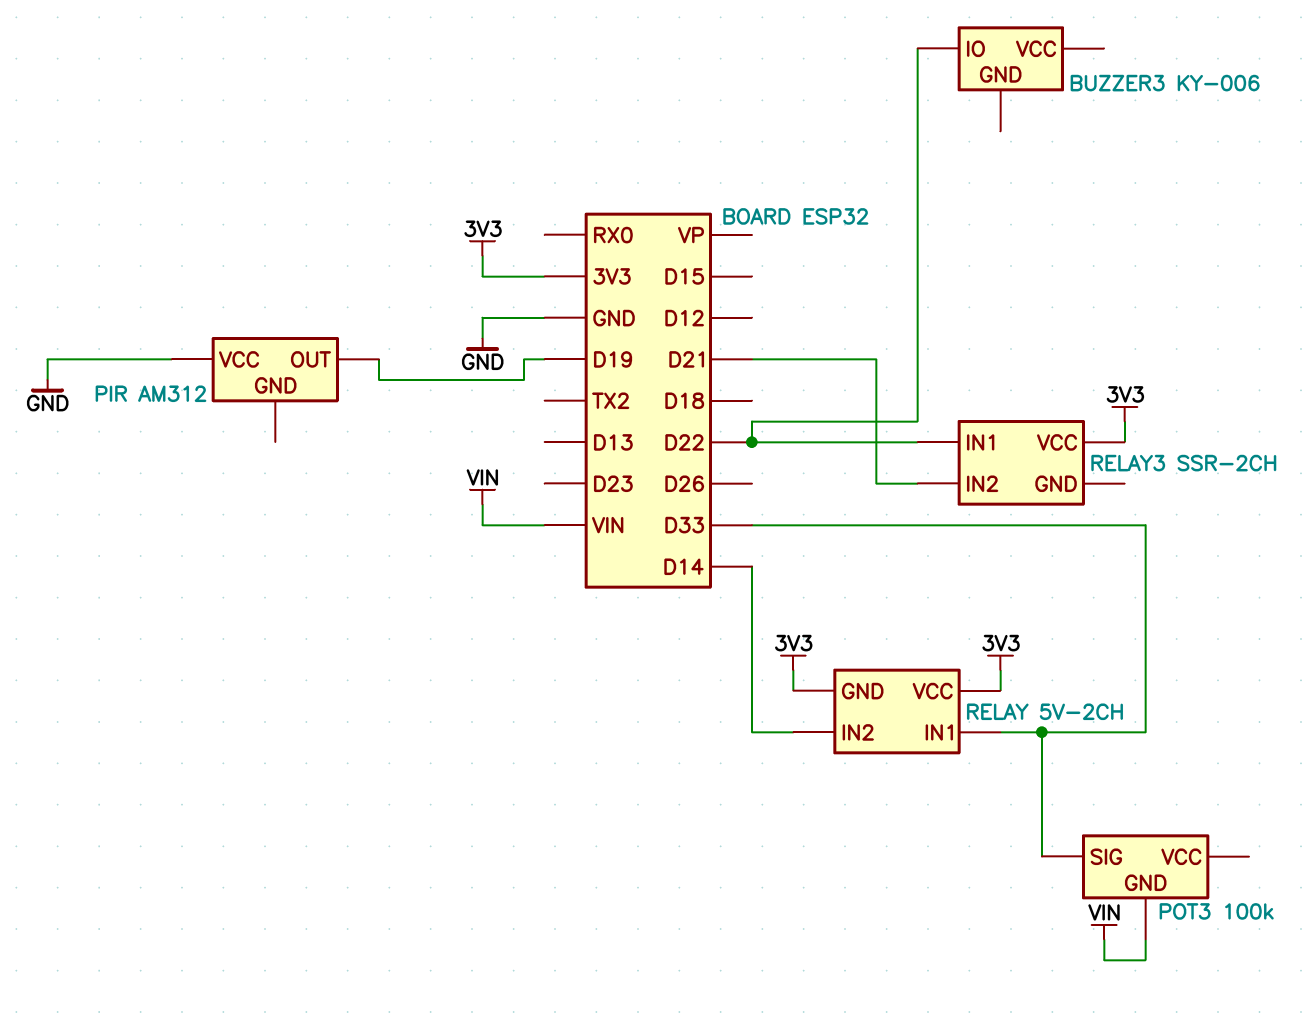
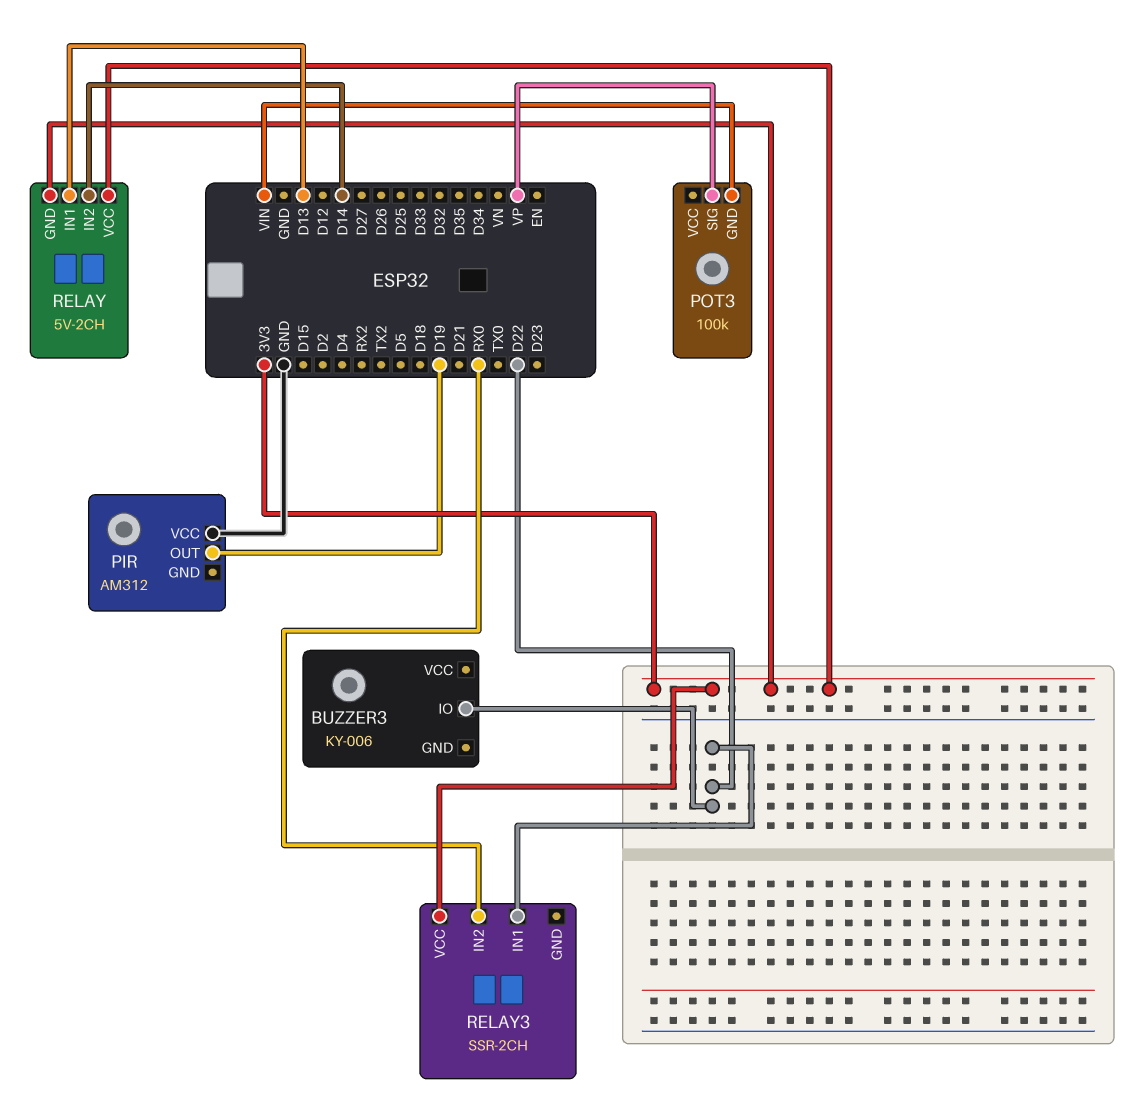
POT3 pin SIG: D33 -> VP
RELAY pin IN1: D33 -> D13
RELAY3 pin IN2: D21 -> RX0

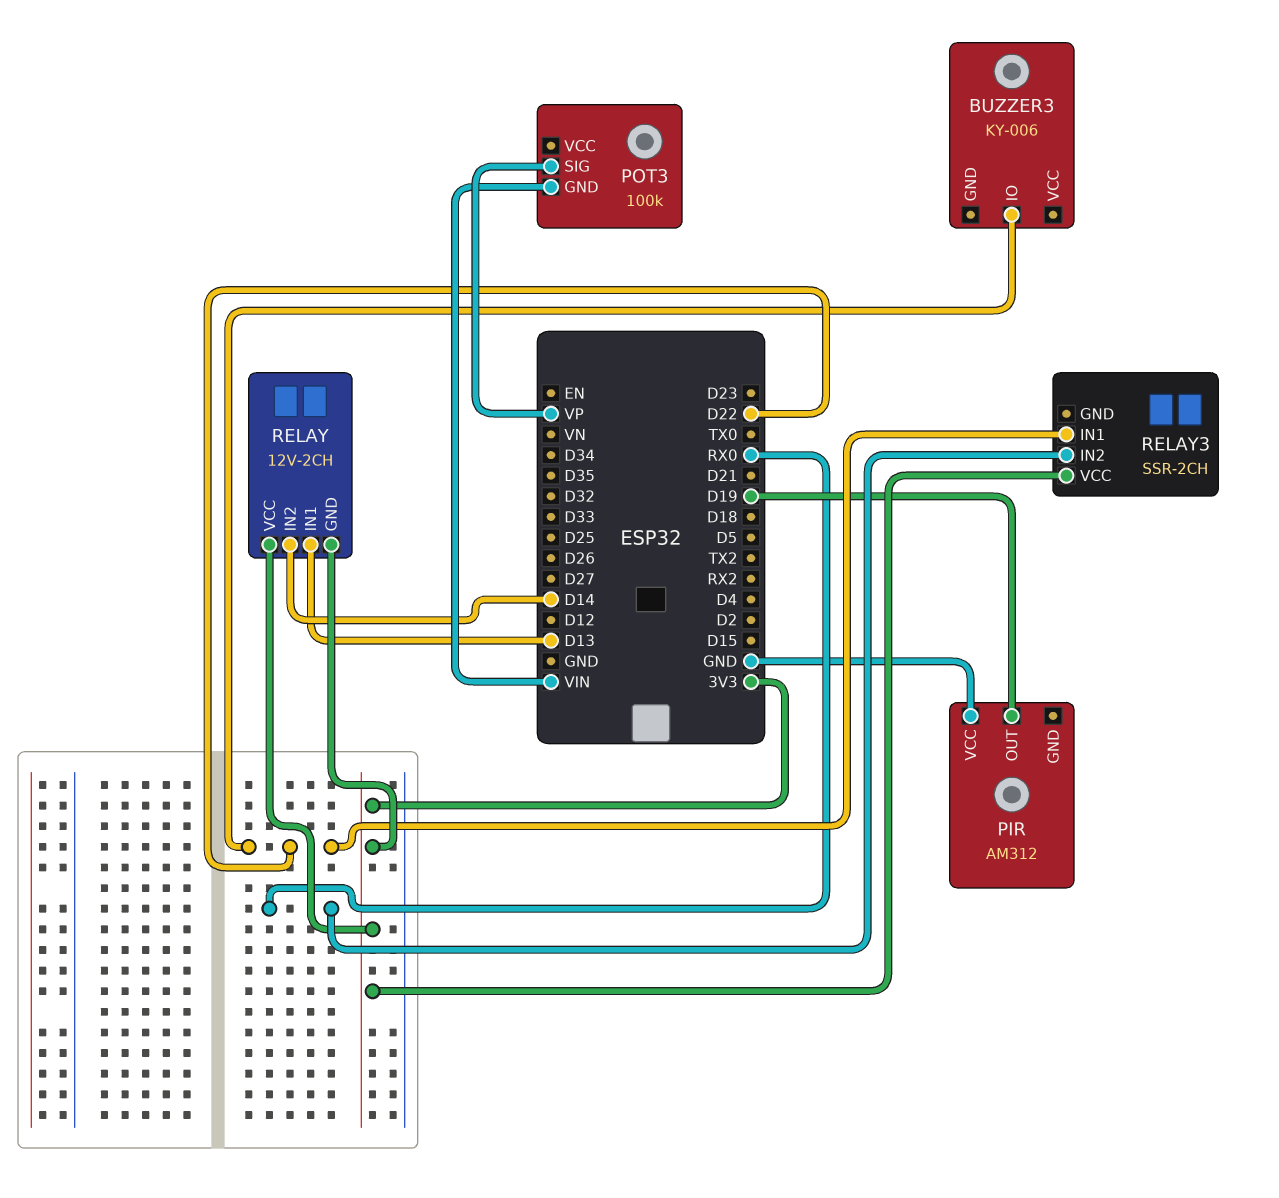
RELAY: 5V-2CH -> 12V-2CH

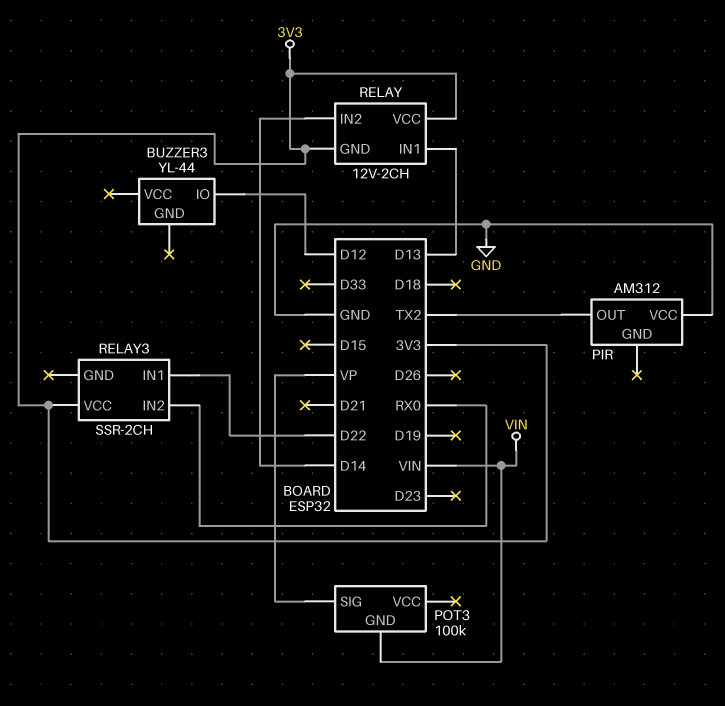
BUZZER3: KY-006 -> YL-44
BUZZER3 pin IO: D22 -> D12
PIR pin OUT: D19 -> TX2

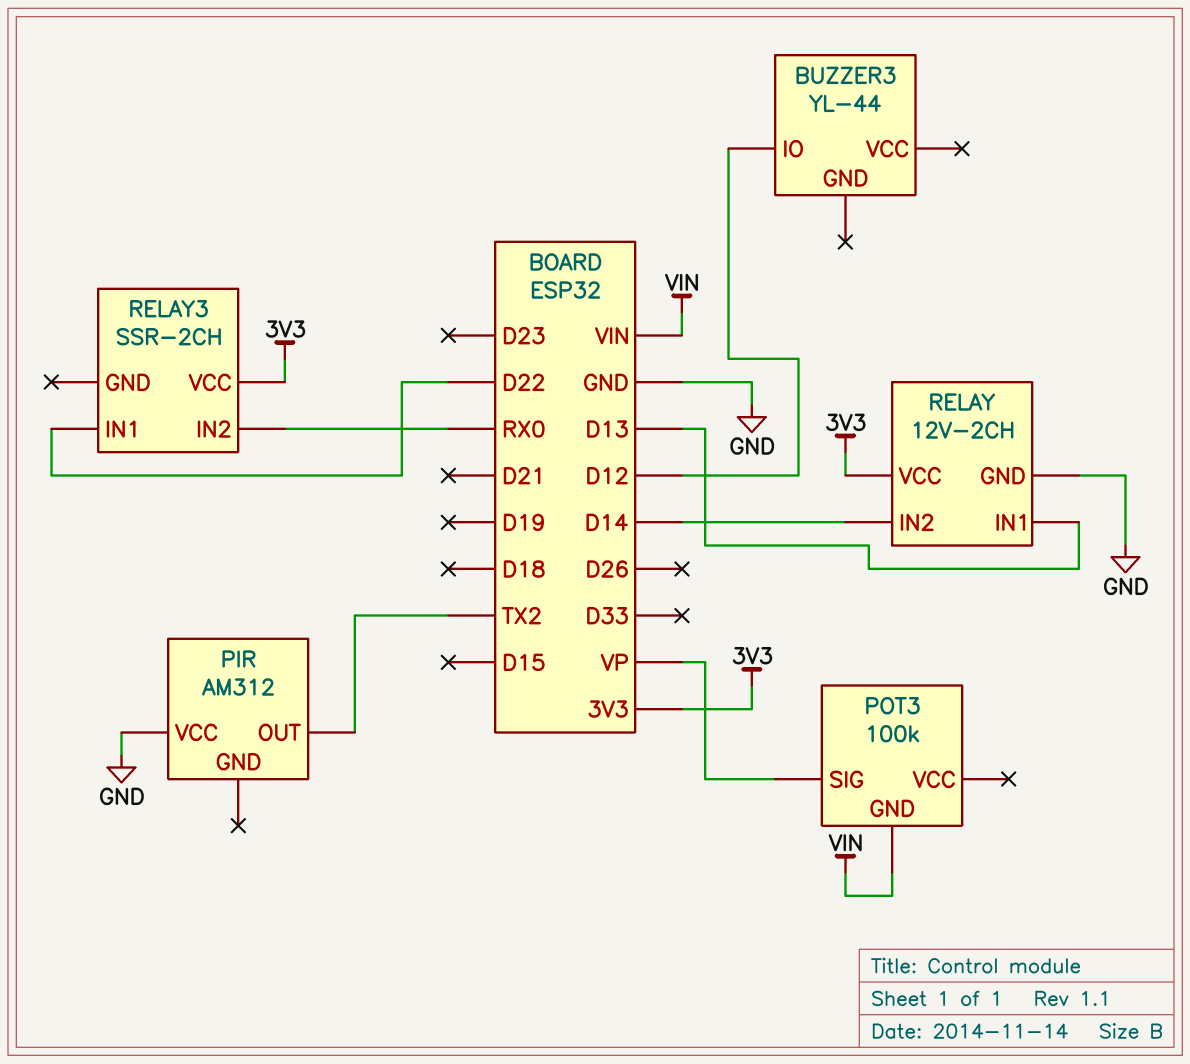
RELAY pin GND: 3V3 -> GND

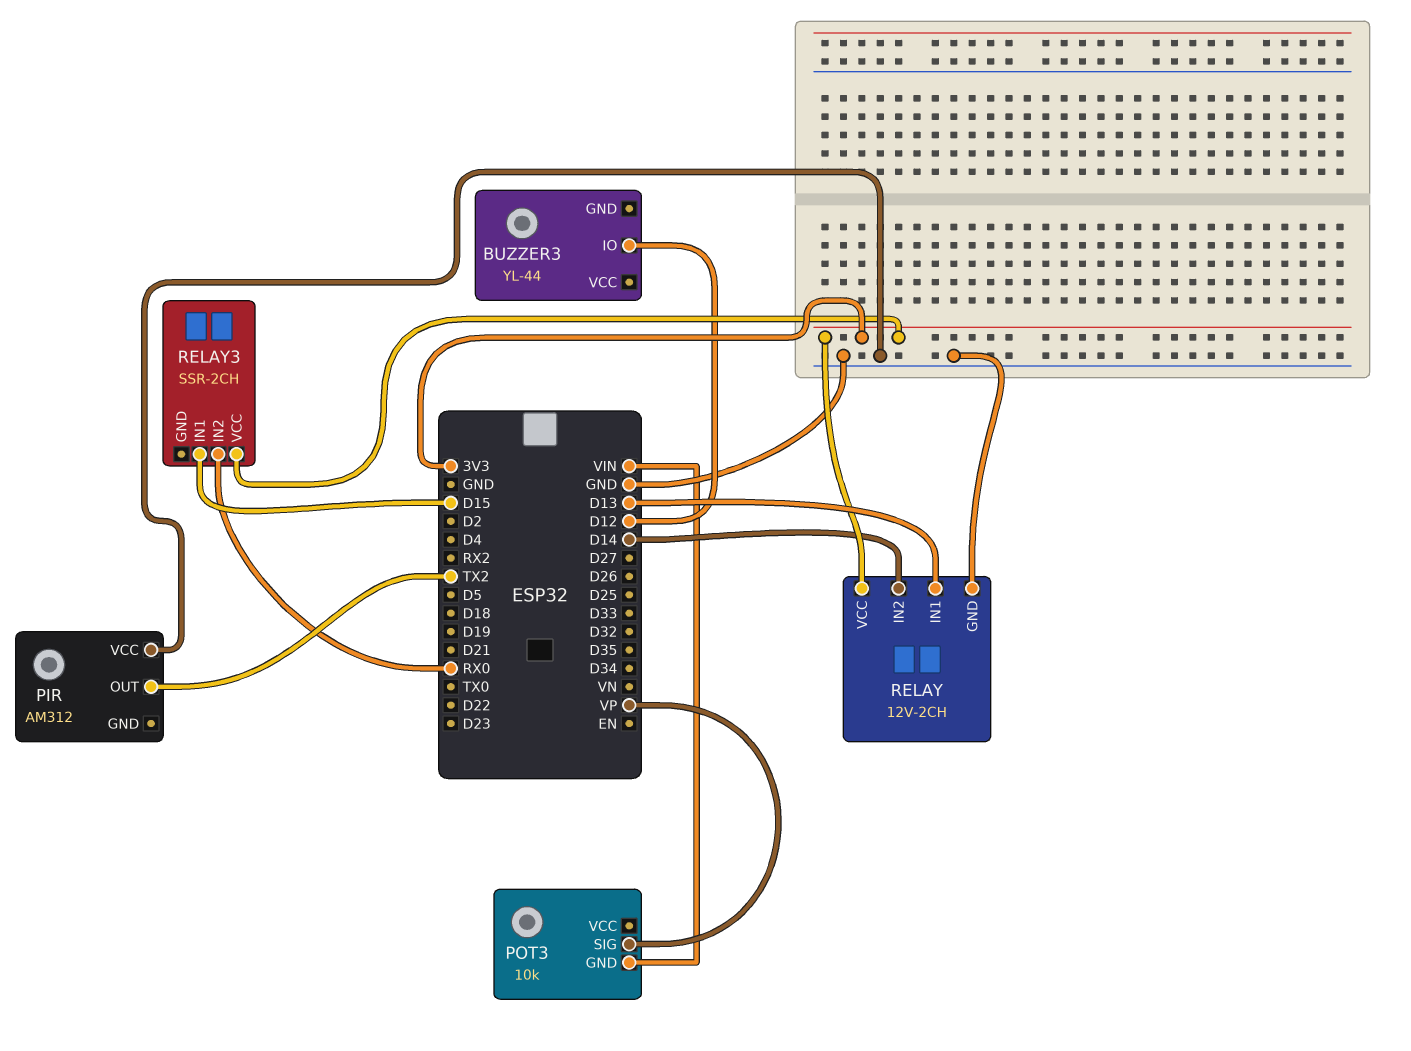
POT3: 100k -> 10k
RELAY3 pin IN1: D22 -> D15

